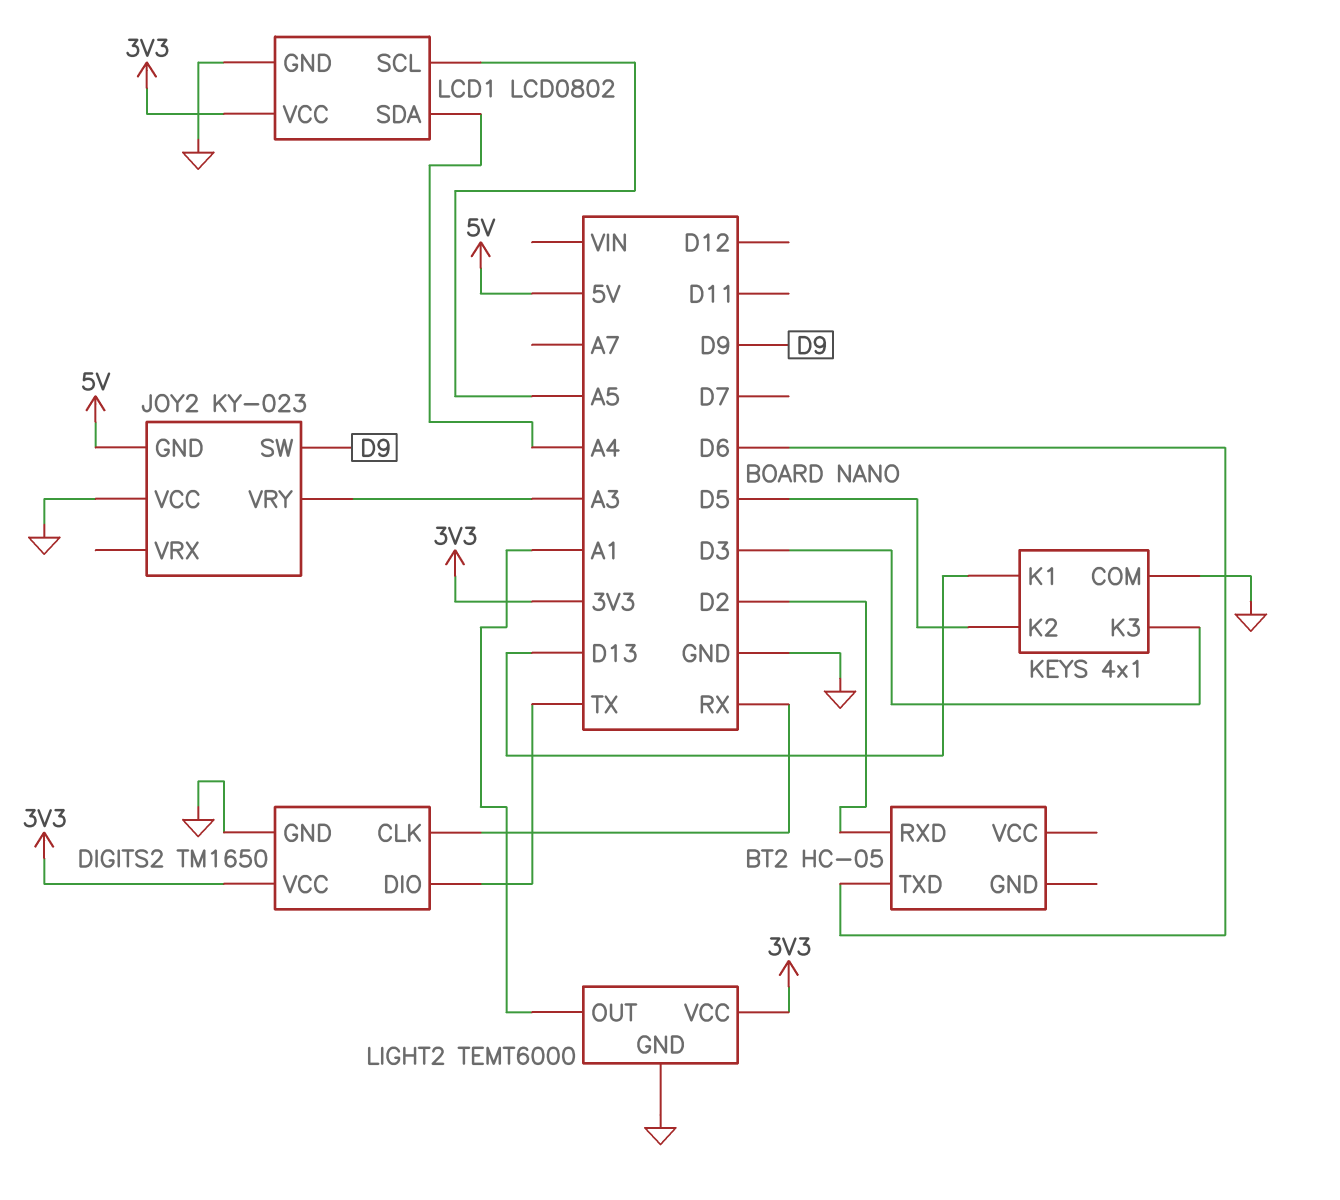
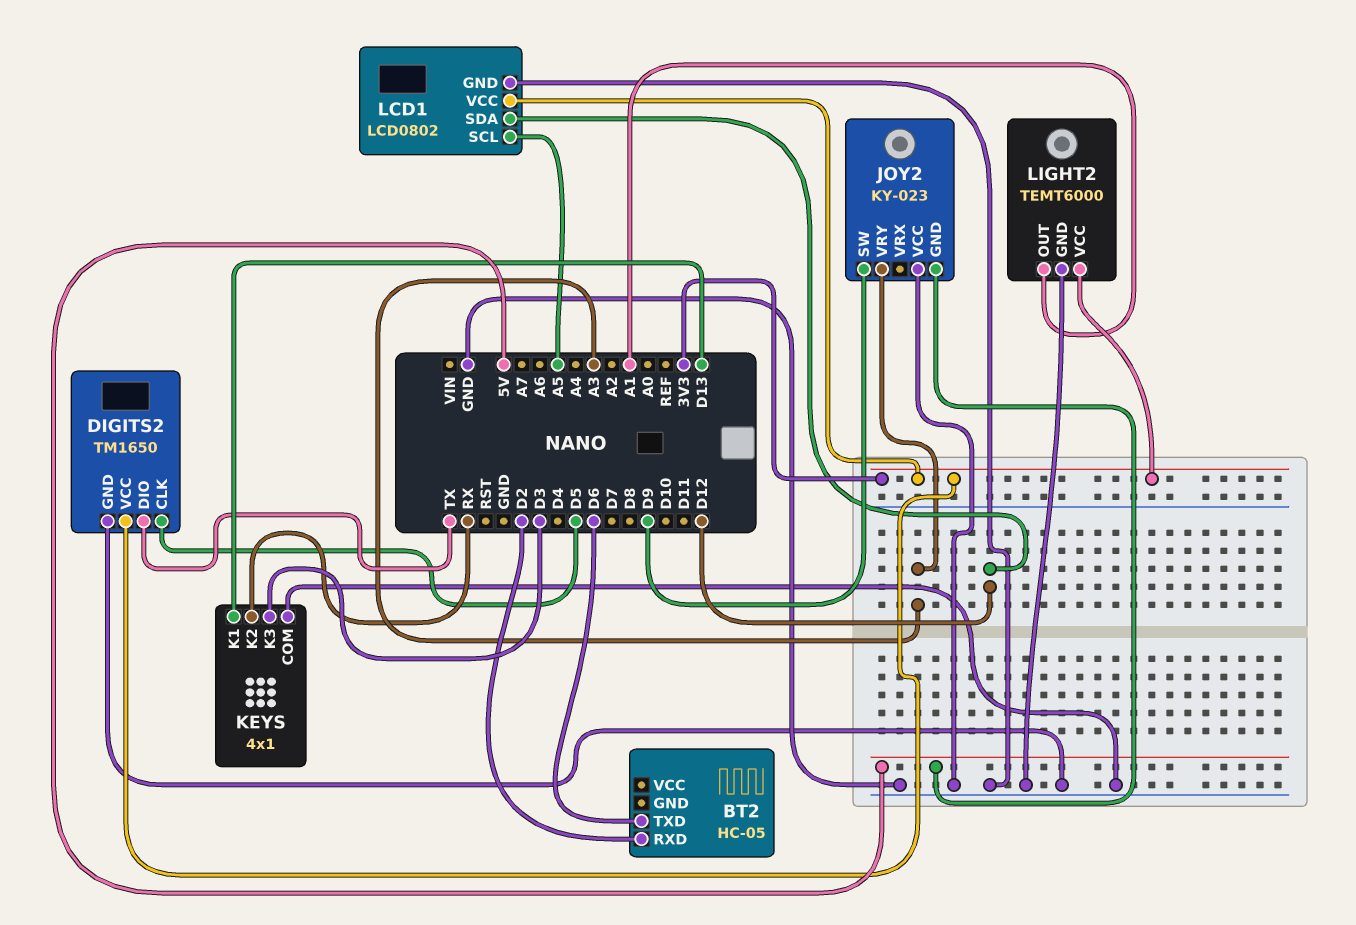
DIGITS2 pin CLK: RX -> D5
KEYS pin K2: D5 -> RX
LCD1 pin SDA: A4 -> D12

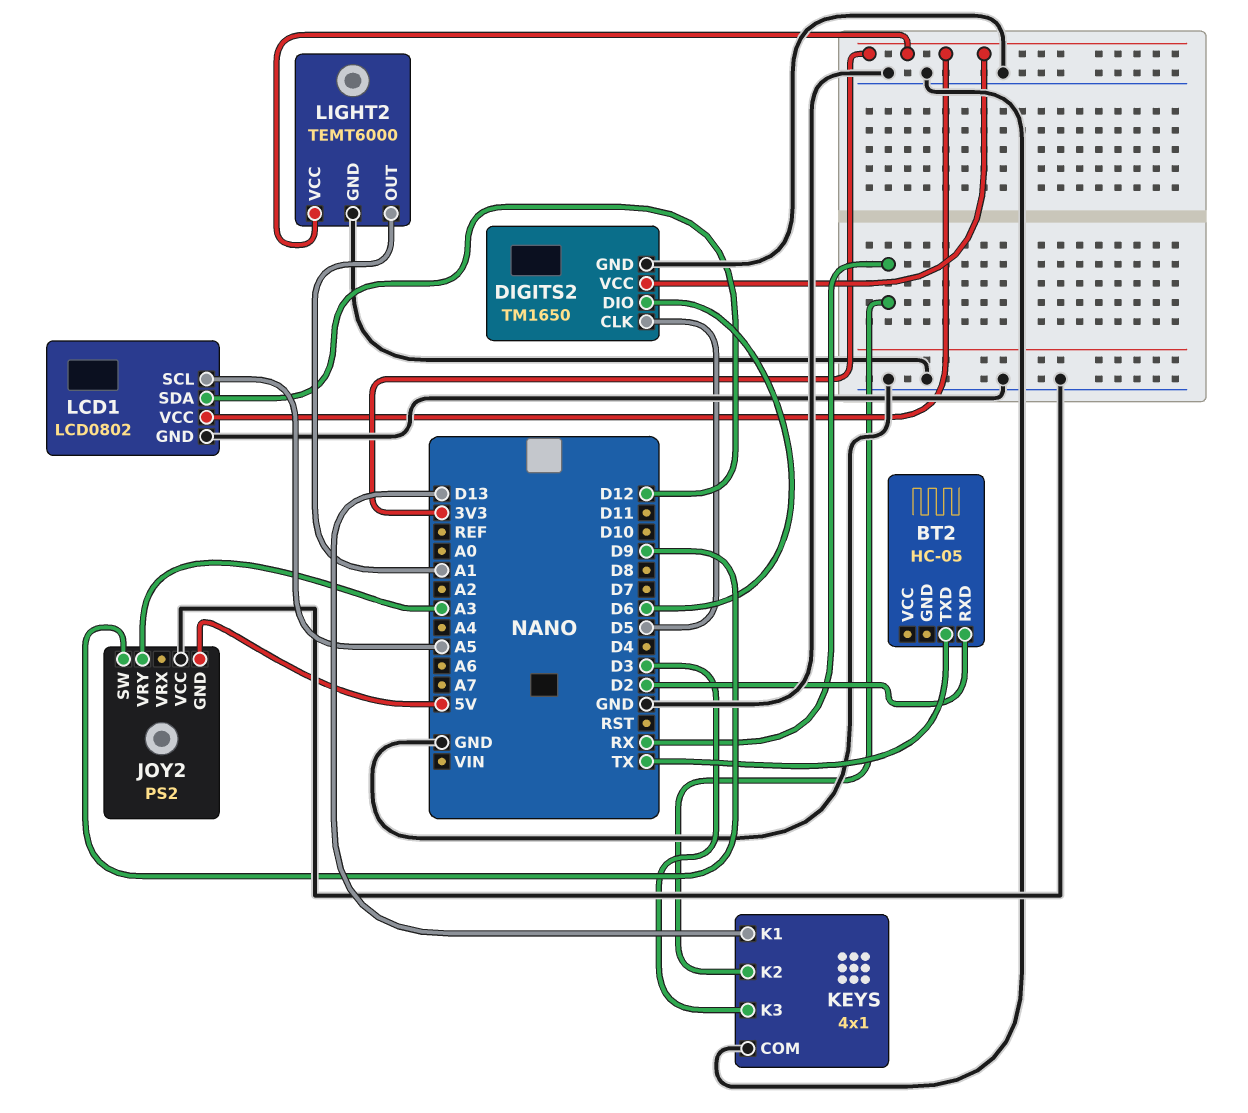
BT2 pin TXD: D6 -> TX
DIGITS2 pin DIO: TX -> D6
JOY2: KY-023 -> PS2

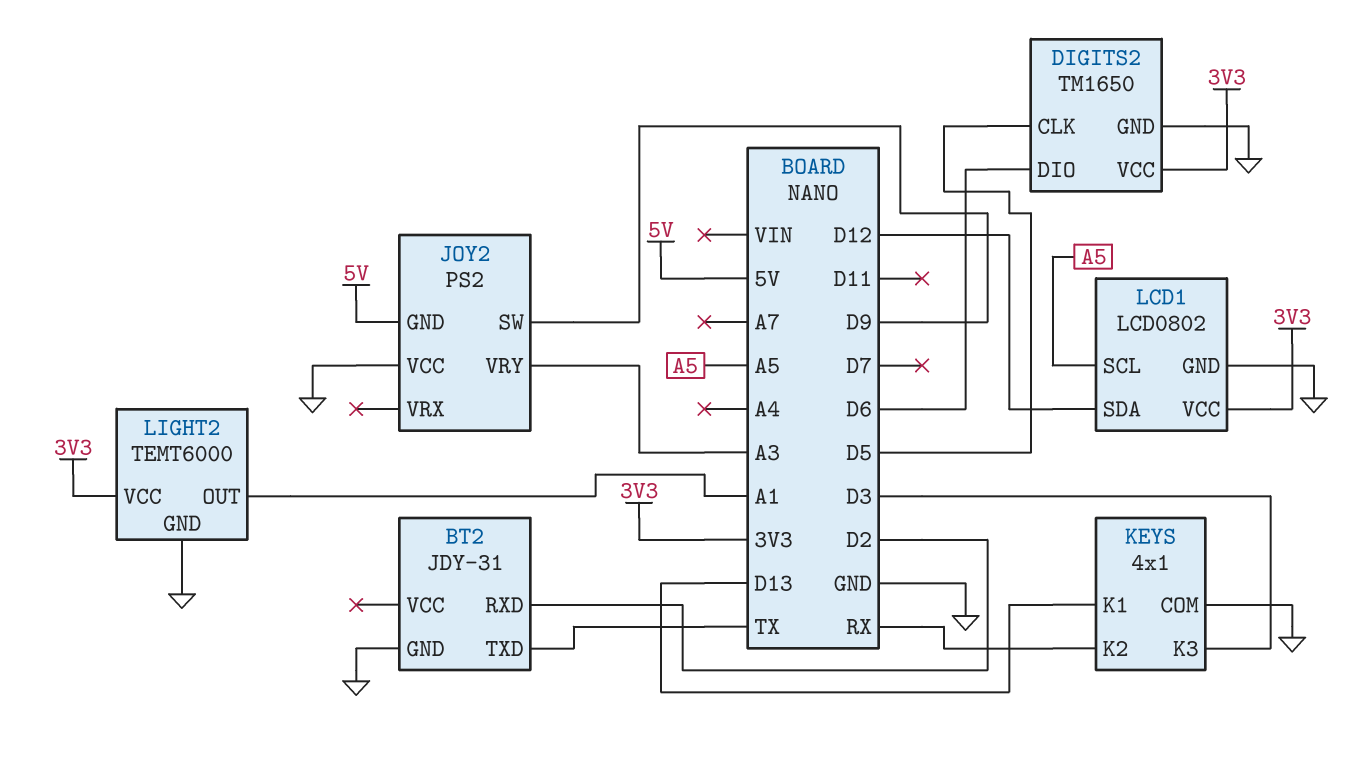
BT2: HC-05 -> JDY-31
BT2 pin GND: none -> GND

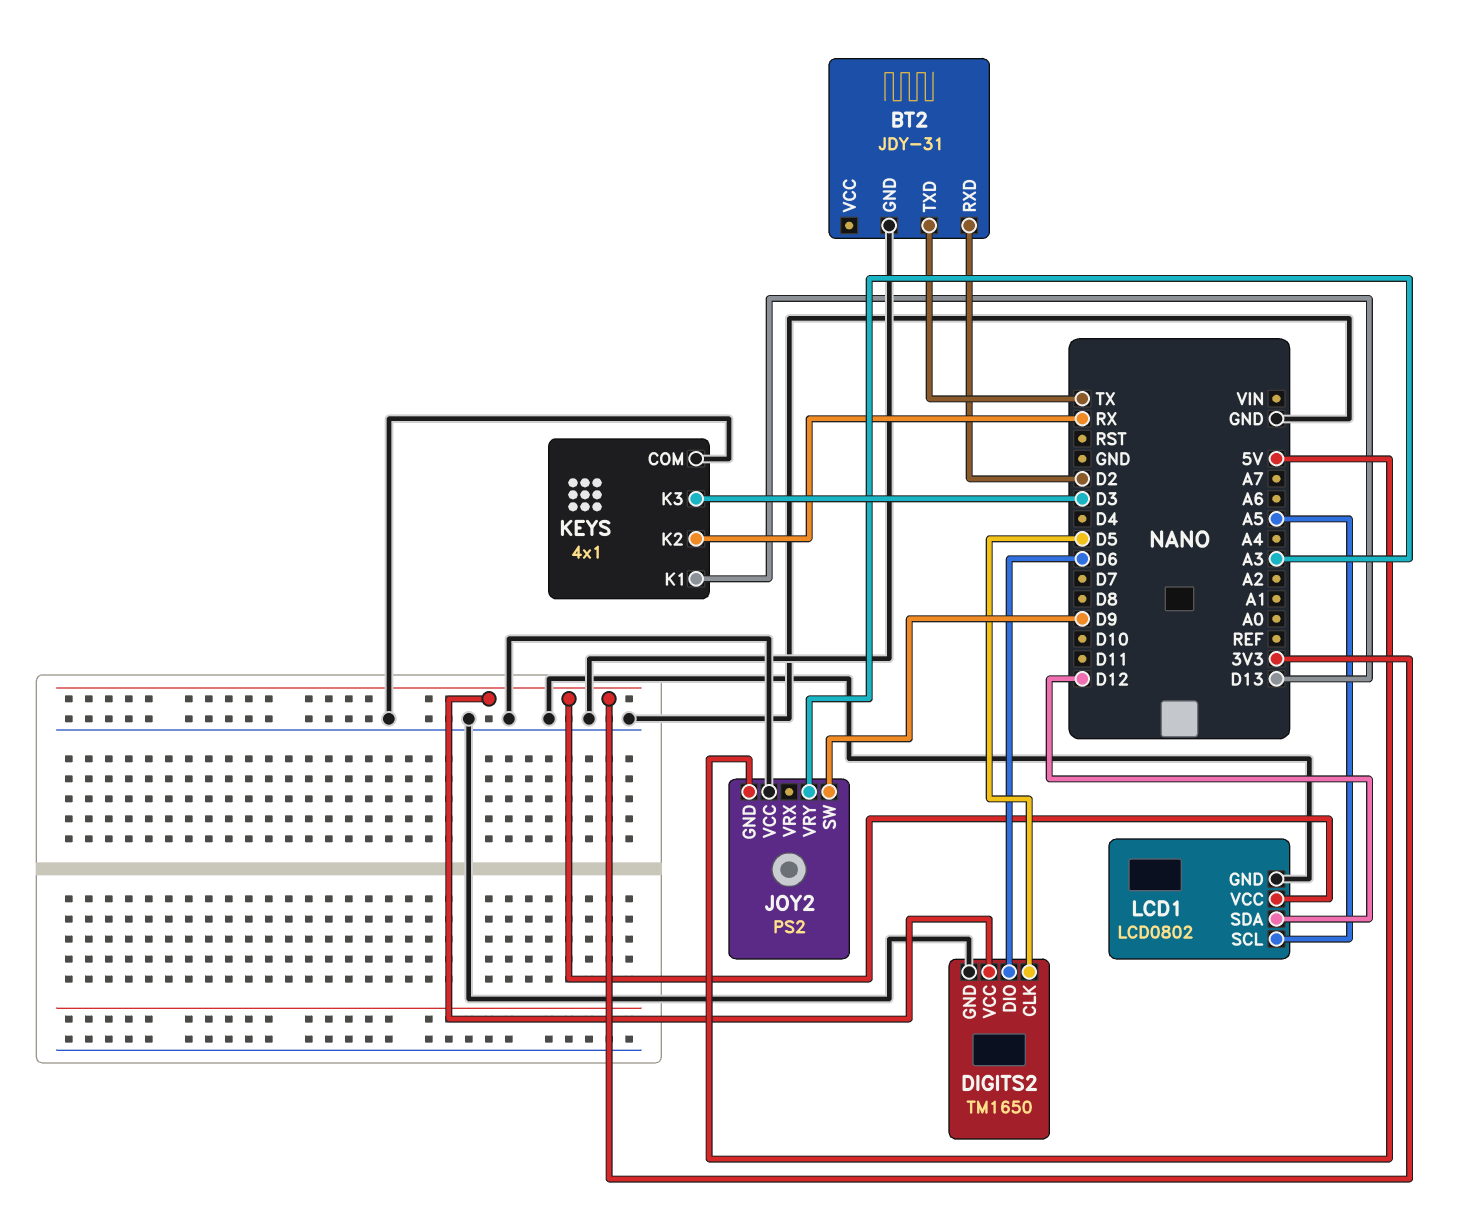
LIGHT2: TEMT6000 -> none
LIGHT2 pin GND: GND -> none
LIGHT2 pin OUT: A1 -> none
LIGHT2 pin VCC: 3V3 -> none

